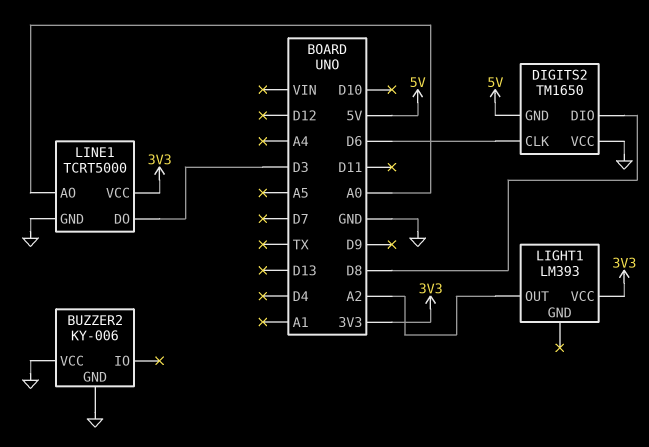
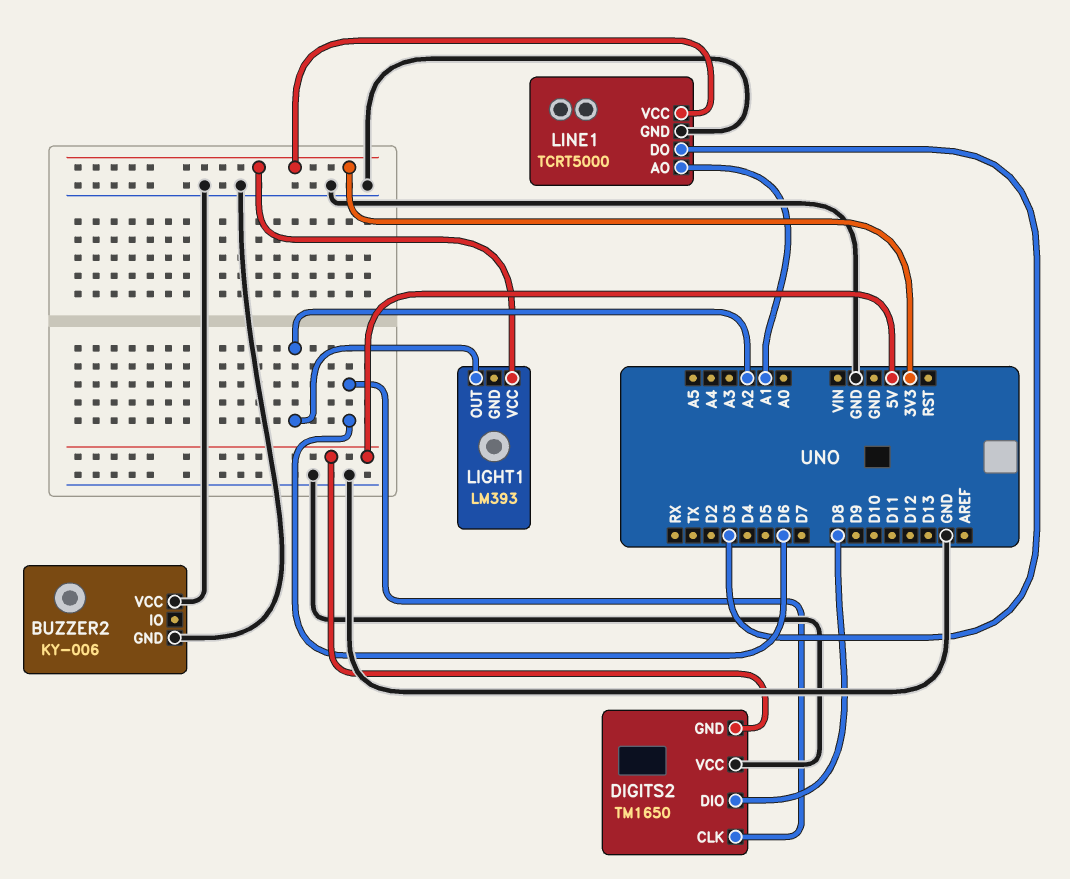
LINE1 pin AO: A0 -> A1

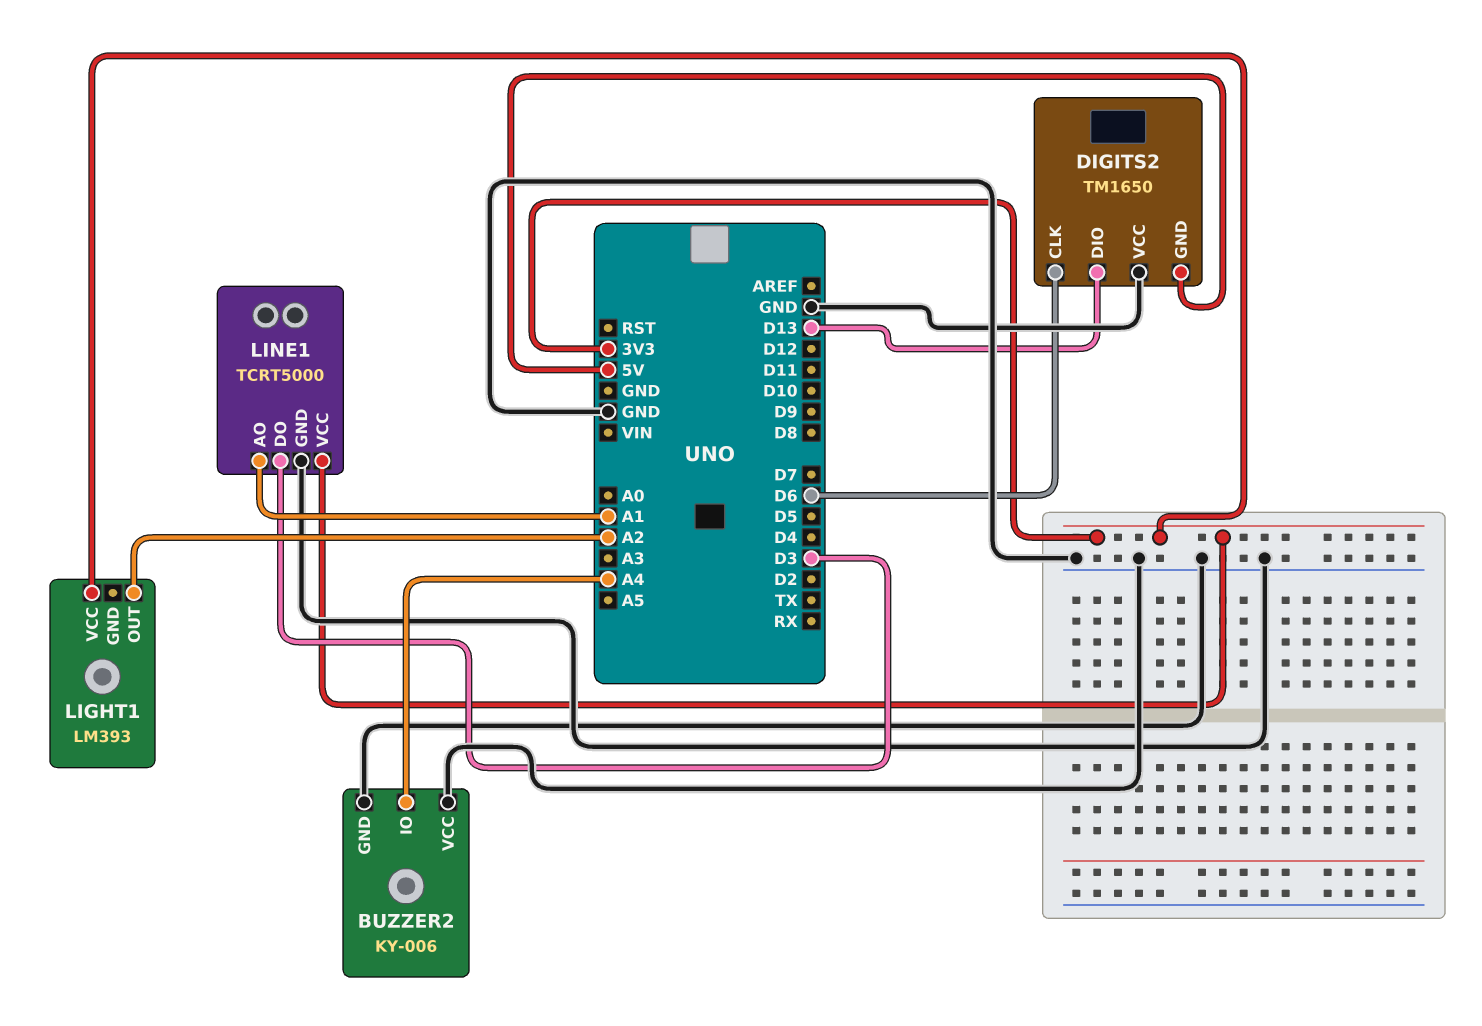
BUZZER2 pin IO: none -> A4
DIGITS2 pin DIO: D8 -> D13

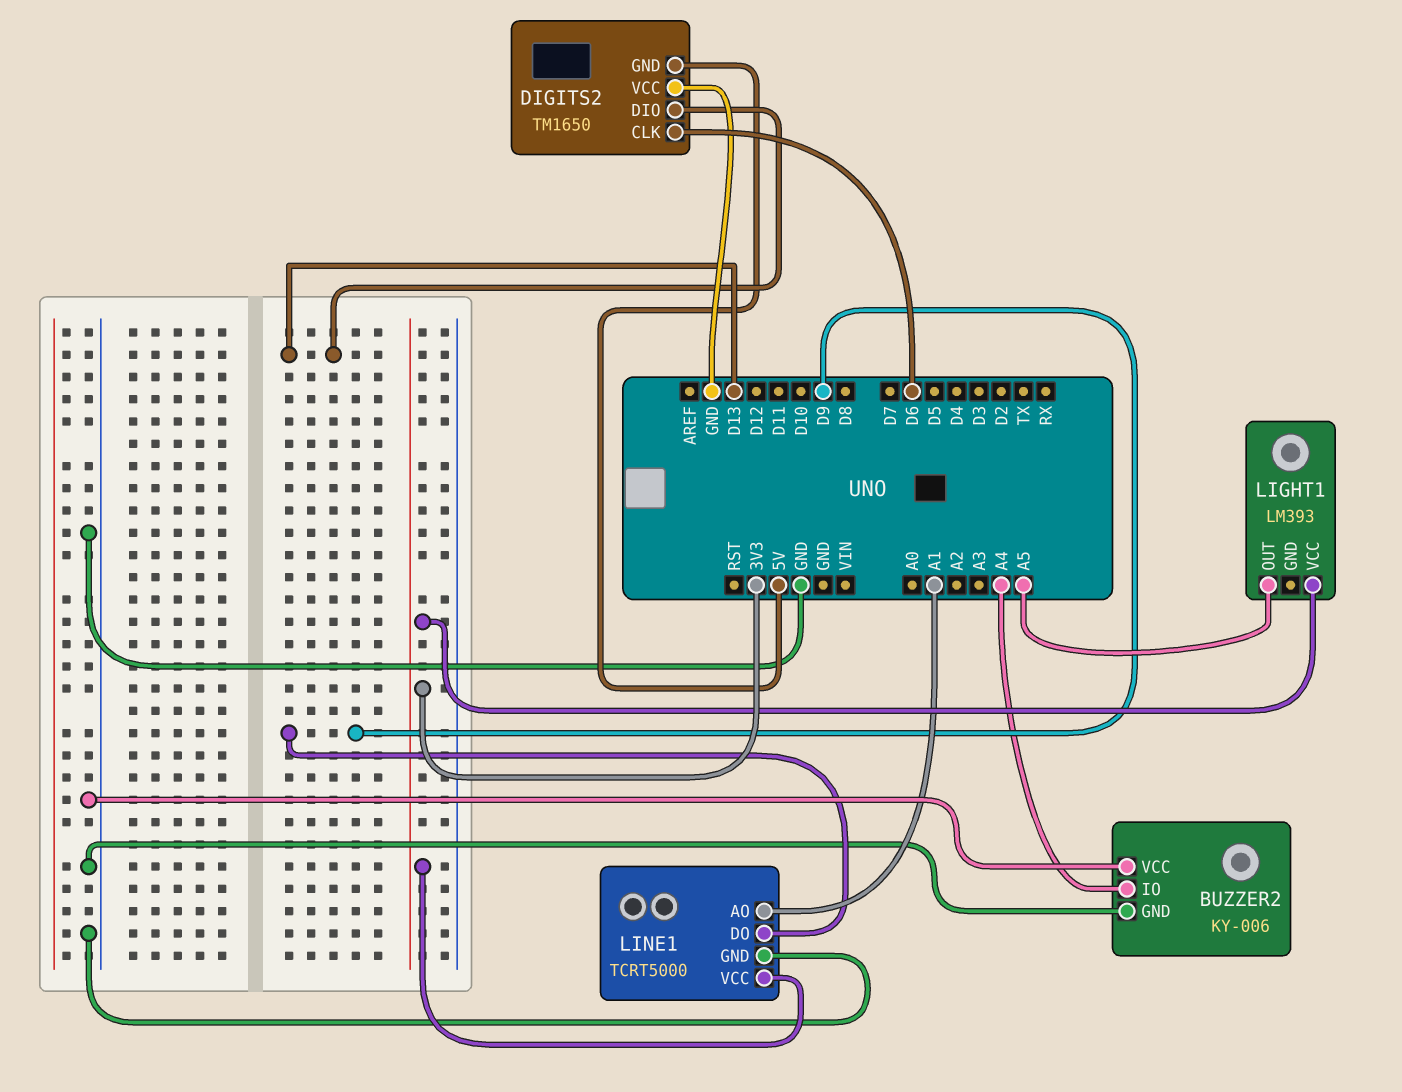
LIGHT1 pin OUT: A2 -> A5
LINE1 pin DO: D3 -> D9

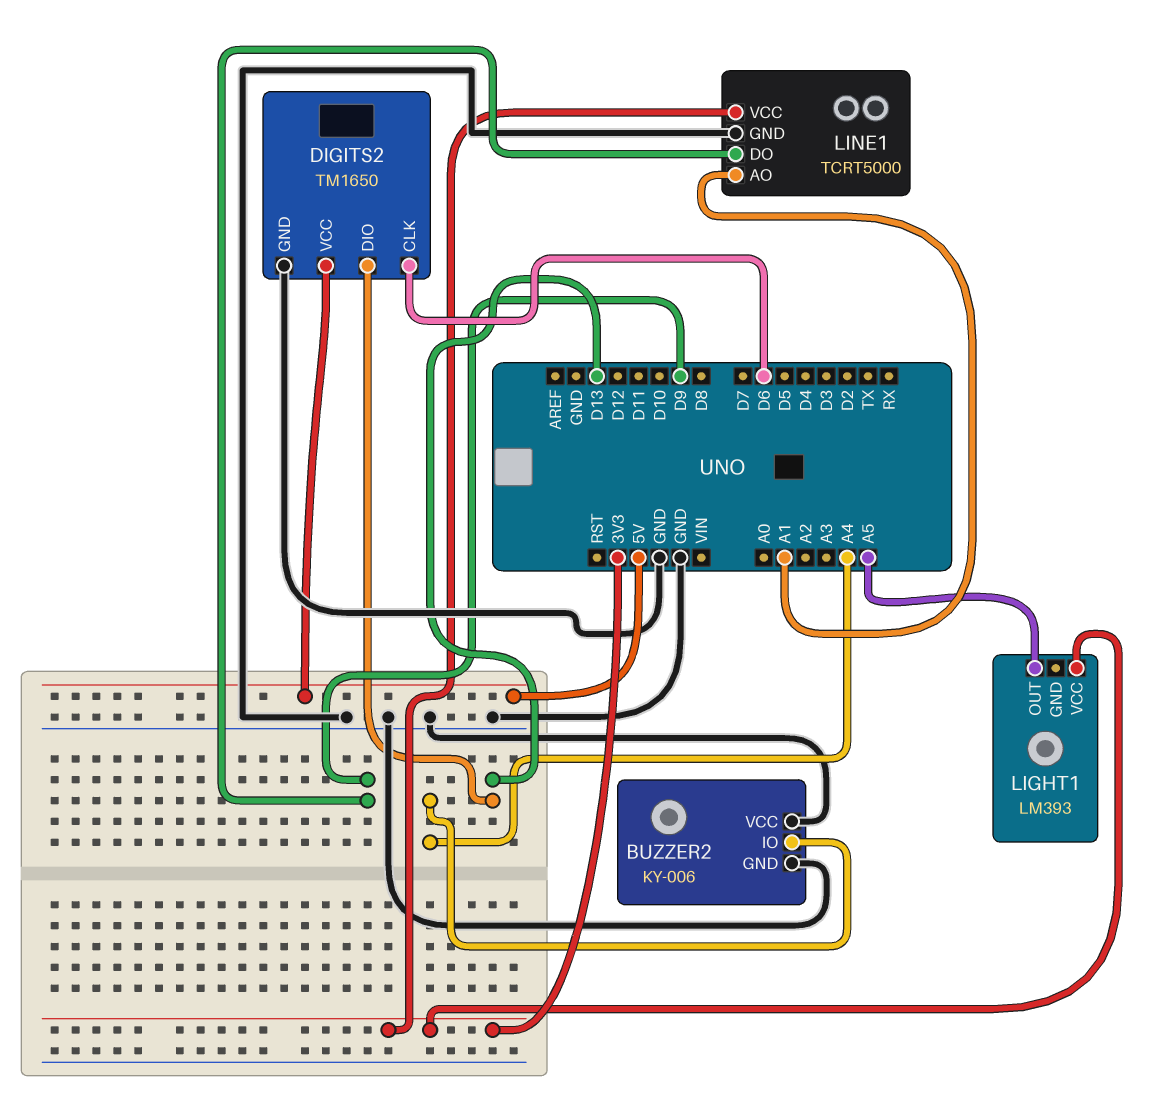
DIGITS2 pin GND: 5V -> GND
DIGITS2 pin VCC: GND -> 5V

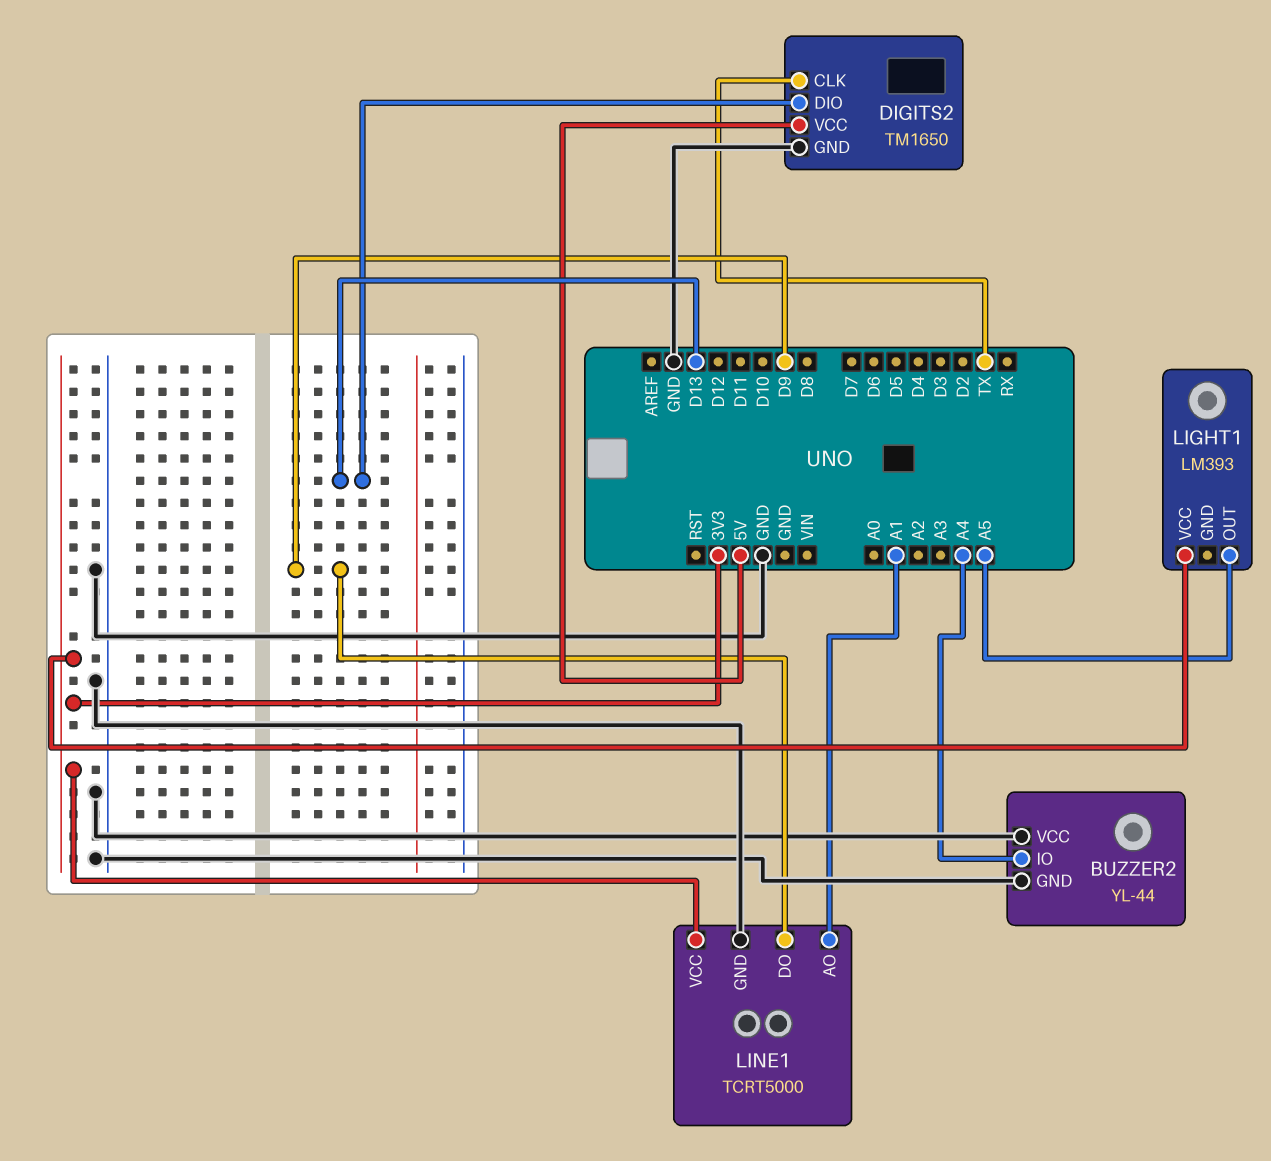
BUZZER2: KY-006 -> YL-44
DIGITS2 pin CLK: D6 -> TX

